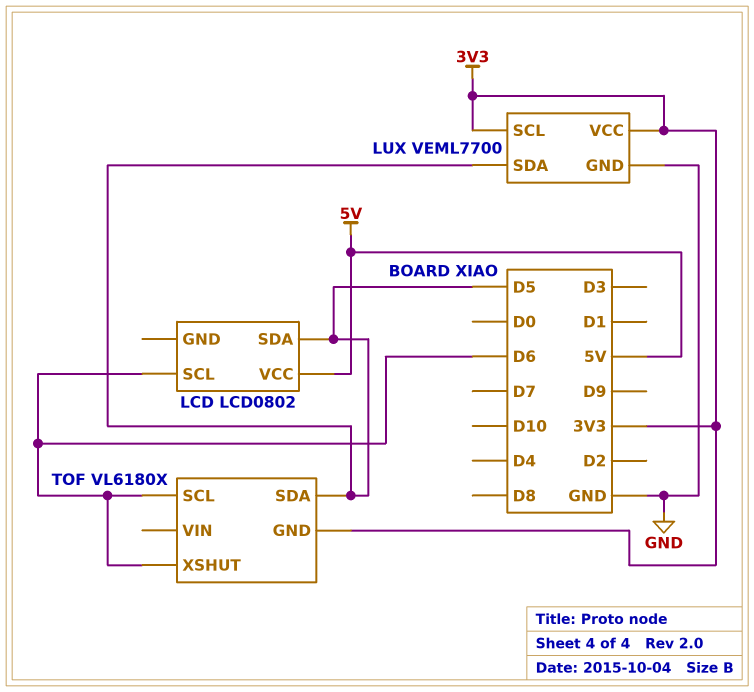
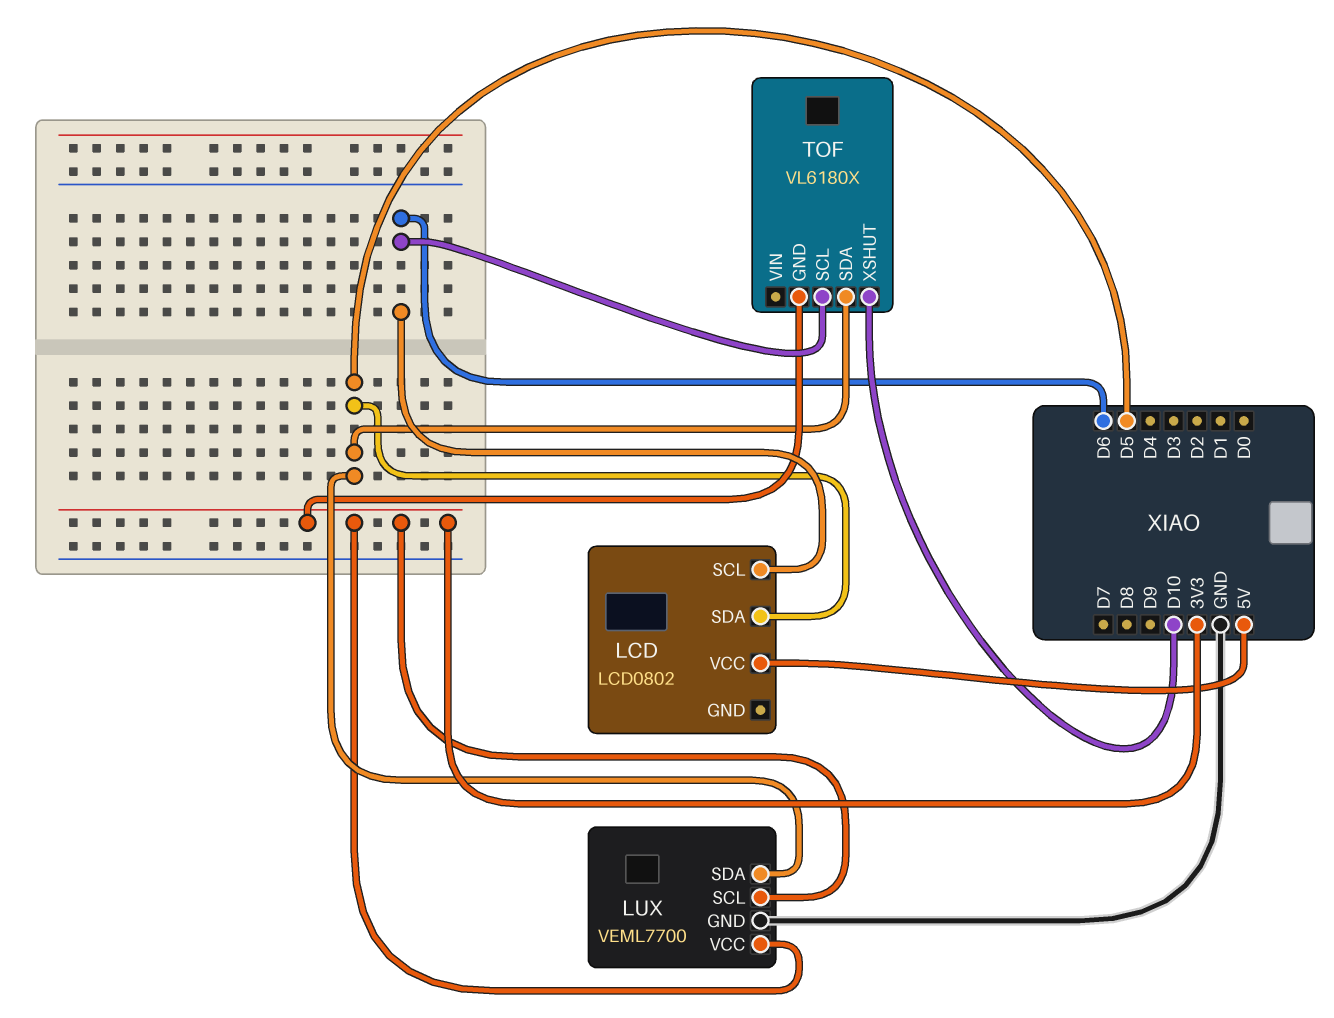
TOF pin XSHUT: D6 -> D10

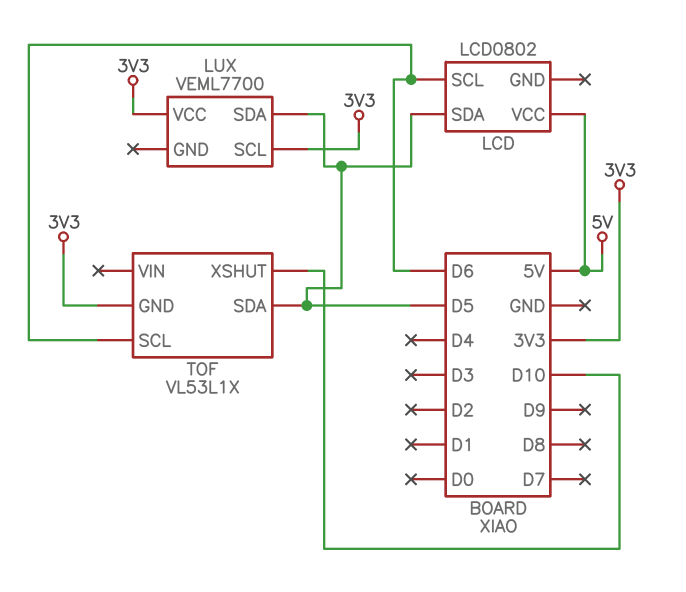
LUX pin GND: GND -> none
TOF: VL6180X -> VL53L1X

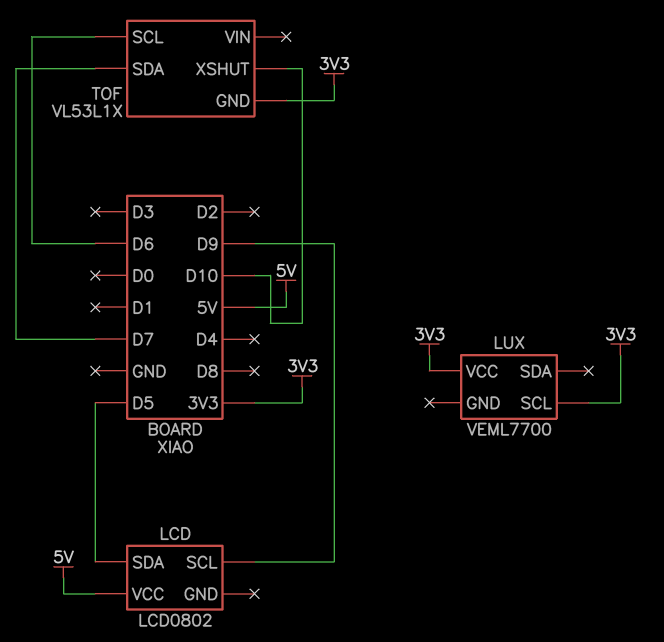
LCD pin SCL: D6 -> D9
LUX pin SDA: D5 -> none
TOF pin SDA: D5 -> D7

